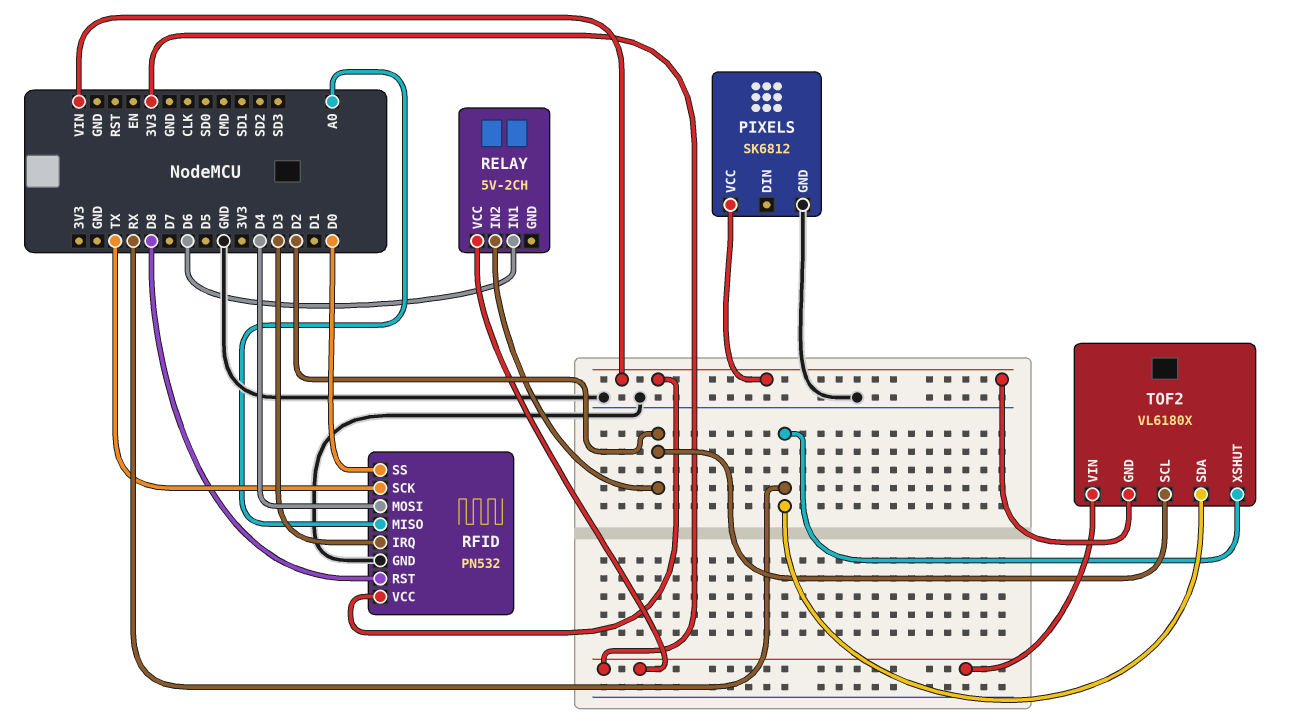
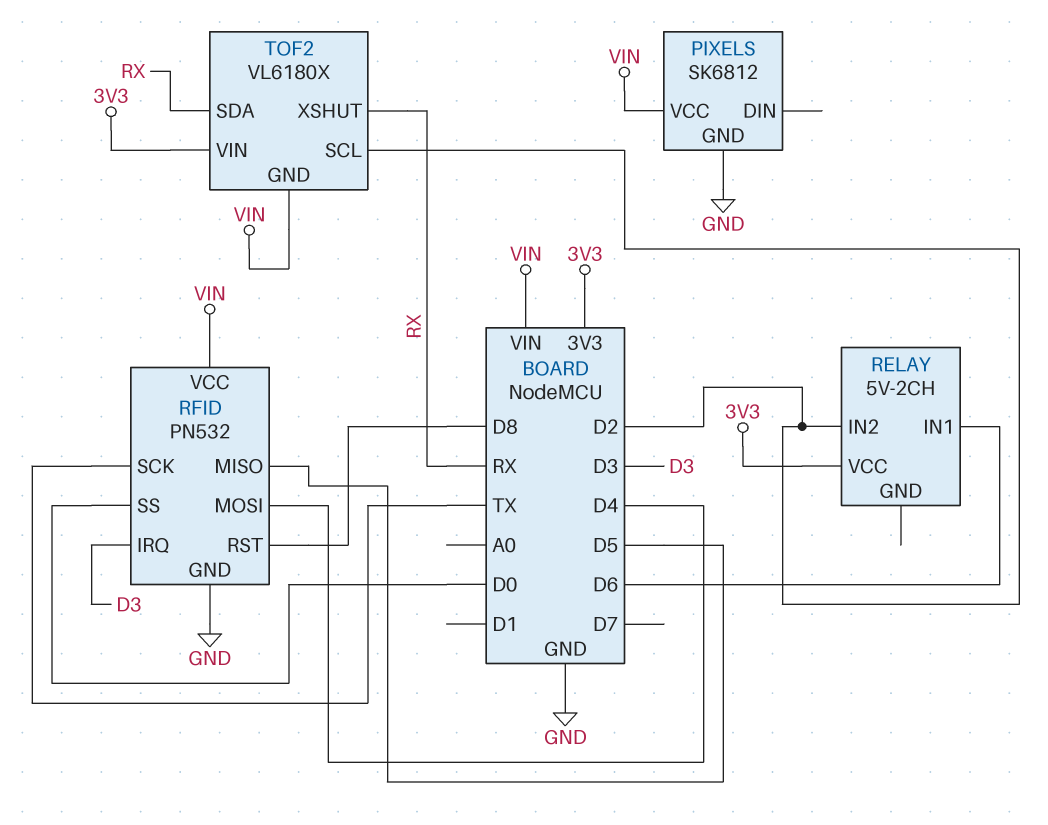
RFID pin MISO: A0 -> D5

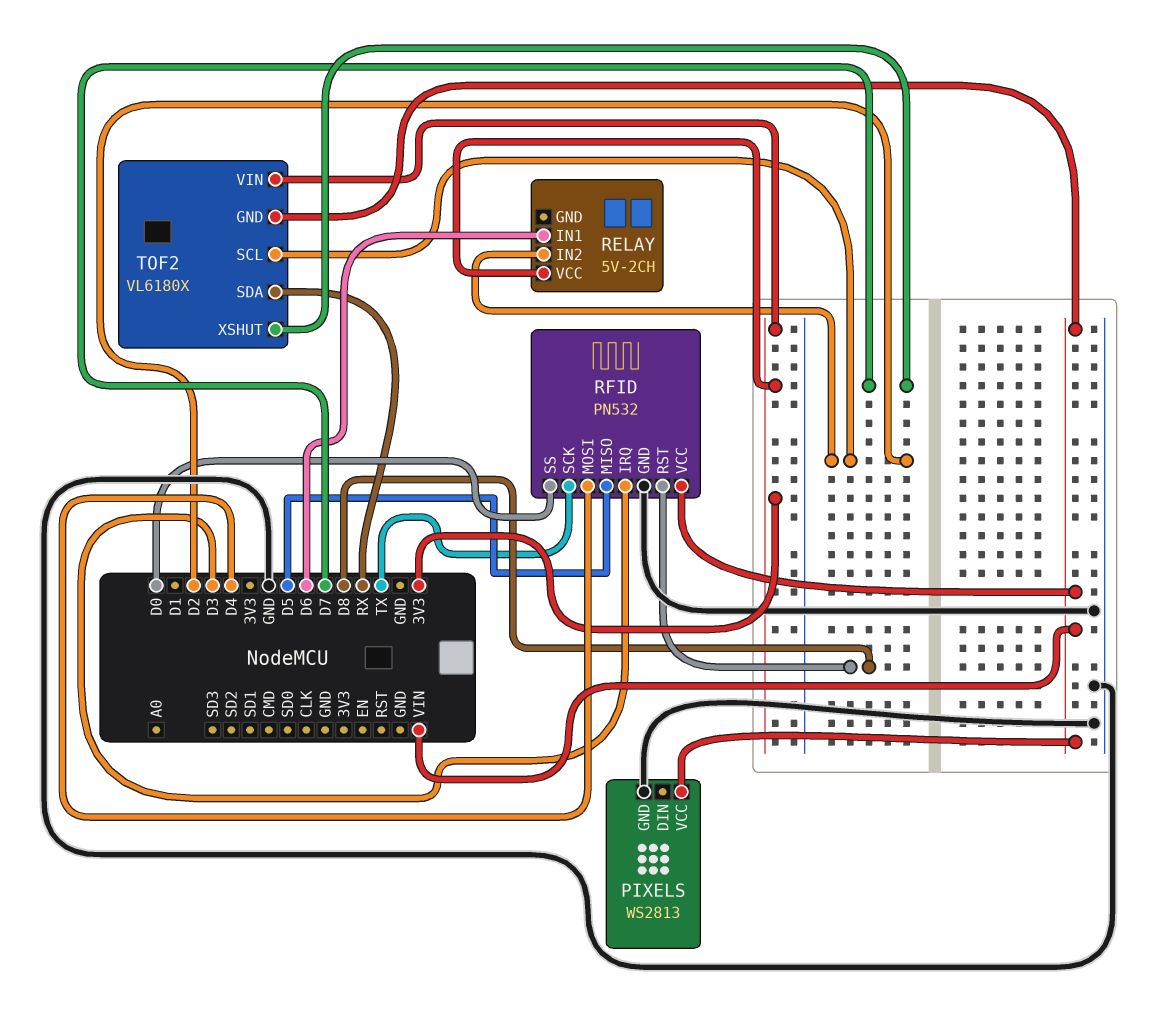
PIXELS: SK6812 -> WS2813
TOF2 pin XSHUT: RX -> D7

